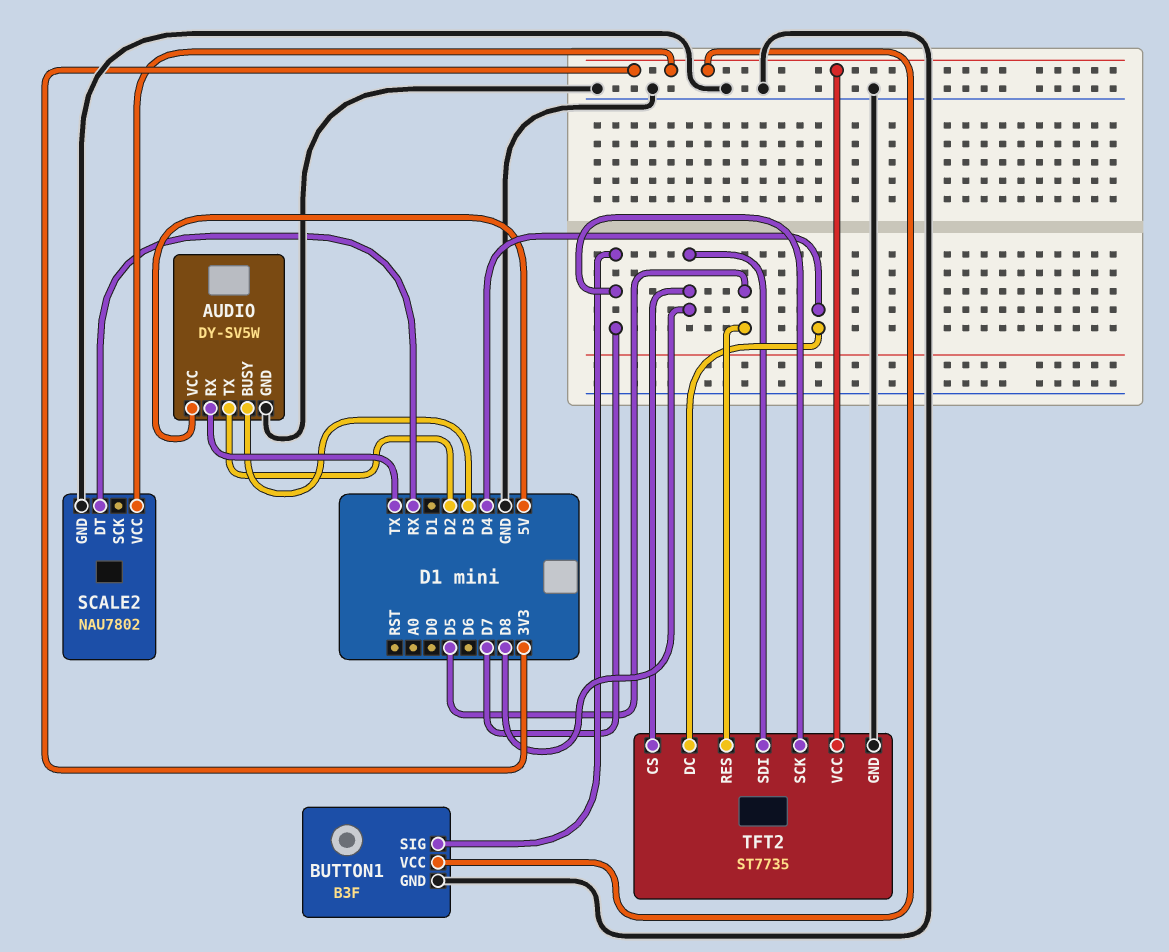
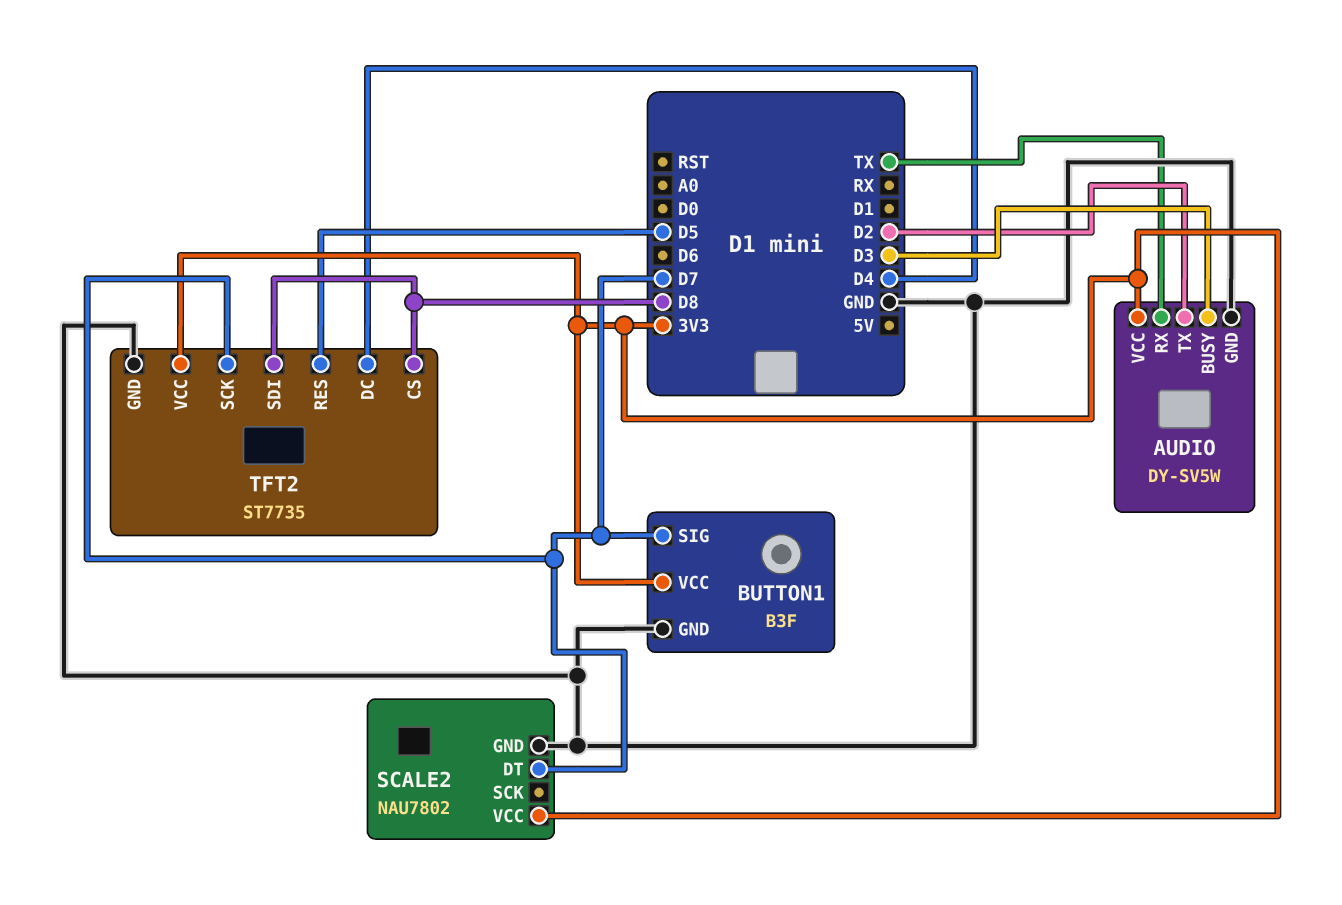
AUDIO pin VCC: 5V -> 3V3
SCALE2 pin DT: RX -> D7

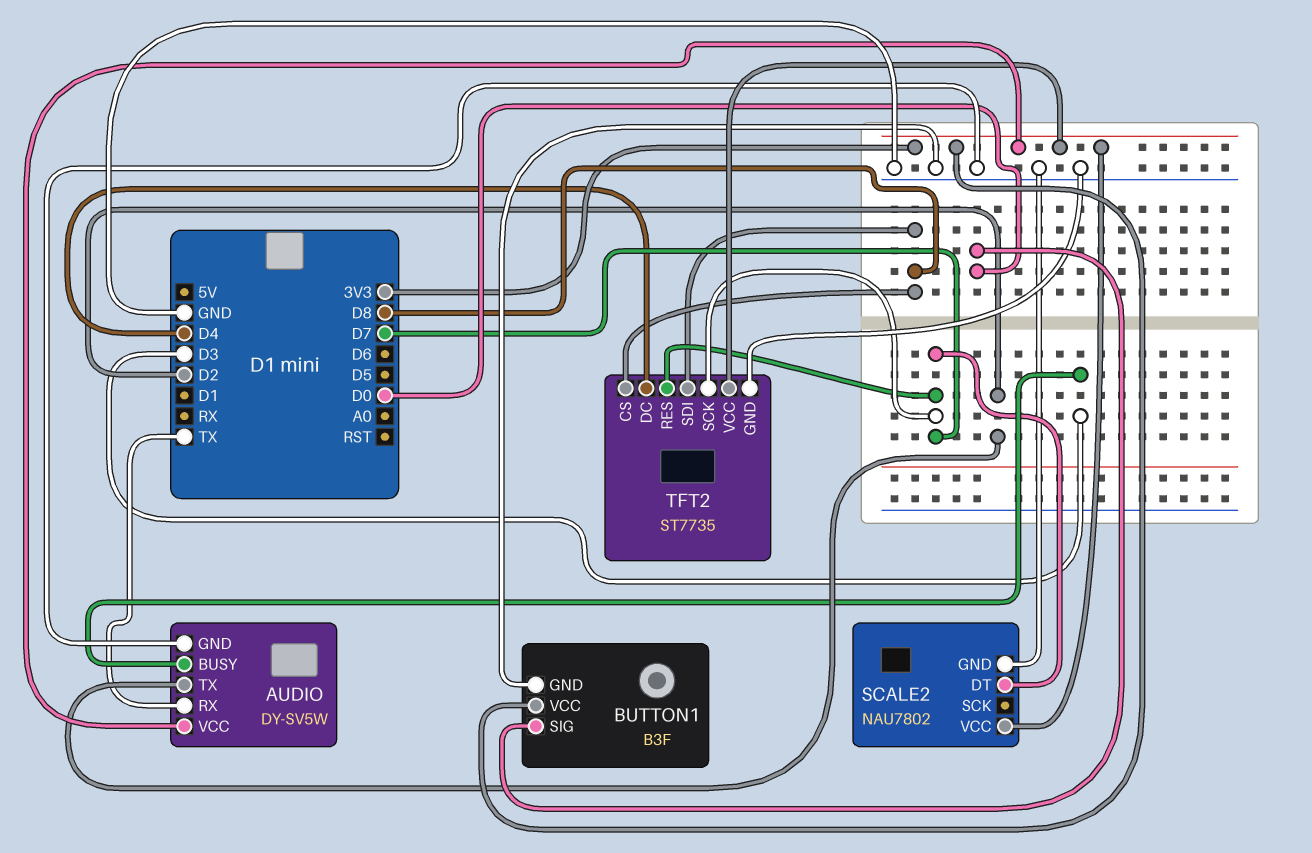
BUTTON1 pin SIG: D7 -> D0
TFT2 pin RES: D5 -> D7

